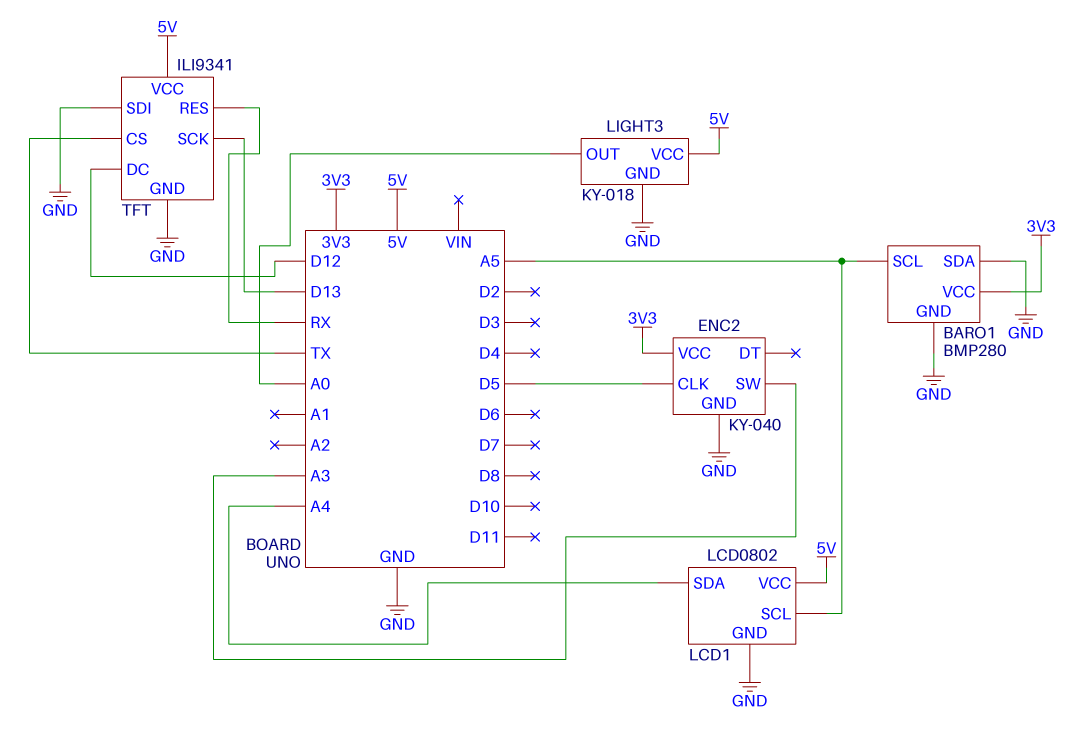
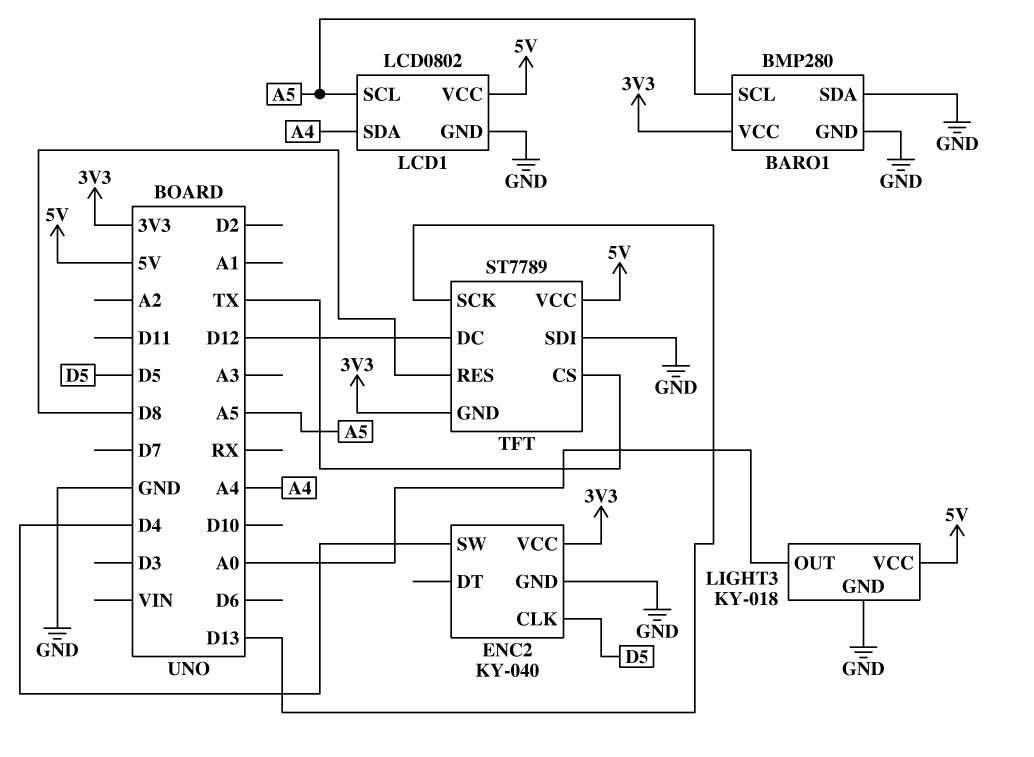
ENC2 pin SW: A3 -> D4
TFT: ILI9341 -> ST7789
TFT pin GND: GND -> 3V3
TFT pin RES: RX -> D8

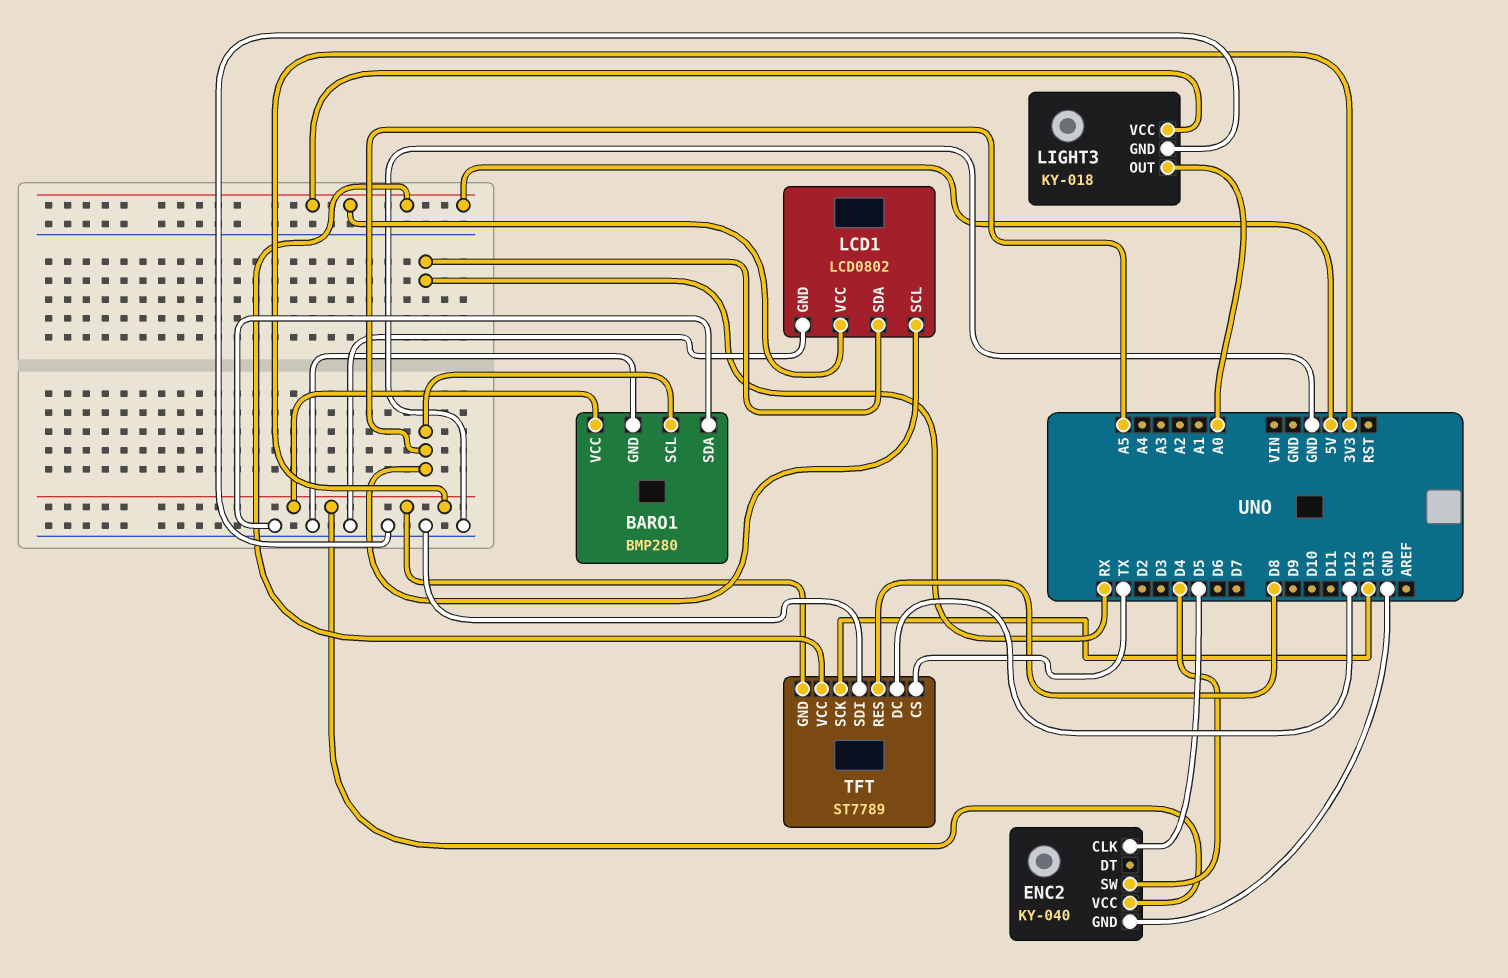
LCD1 pin SDA: A4 -> RX

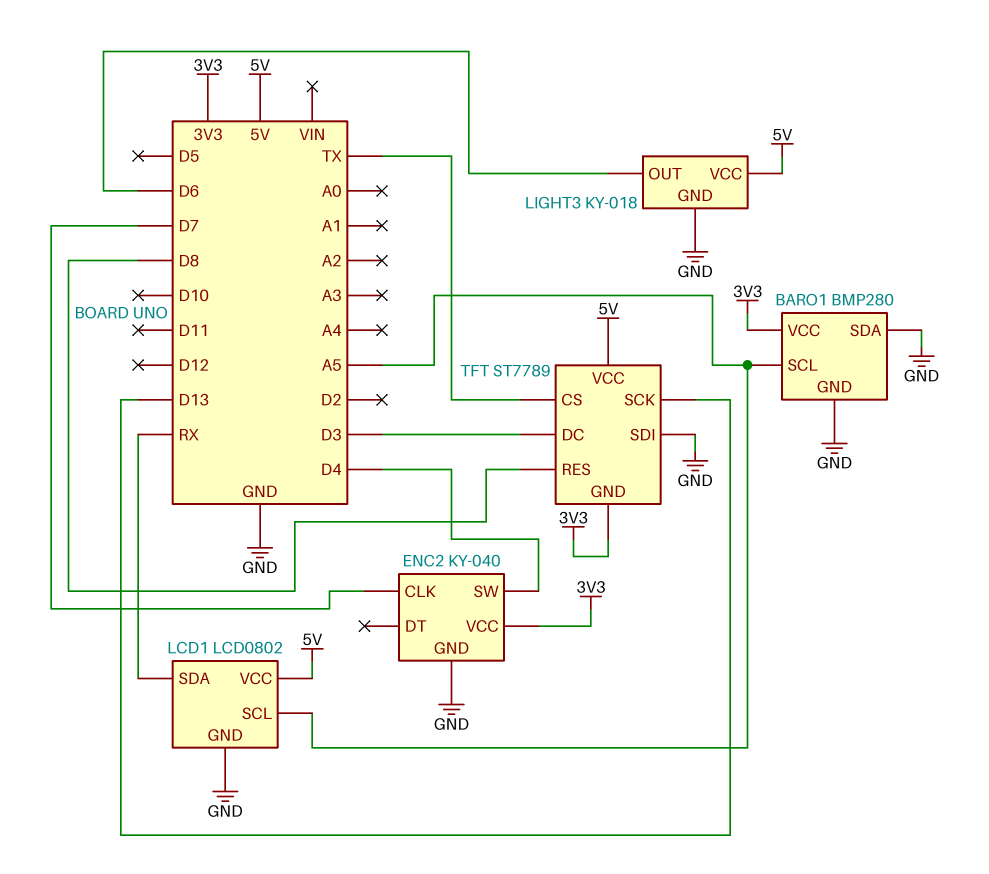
ENC2 pin CLK: D5 -> D7
LIGHT3 pin OUT: A0 -> D6
TFT pin DC: D12 -> D3

